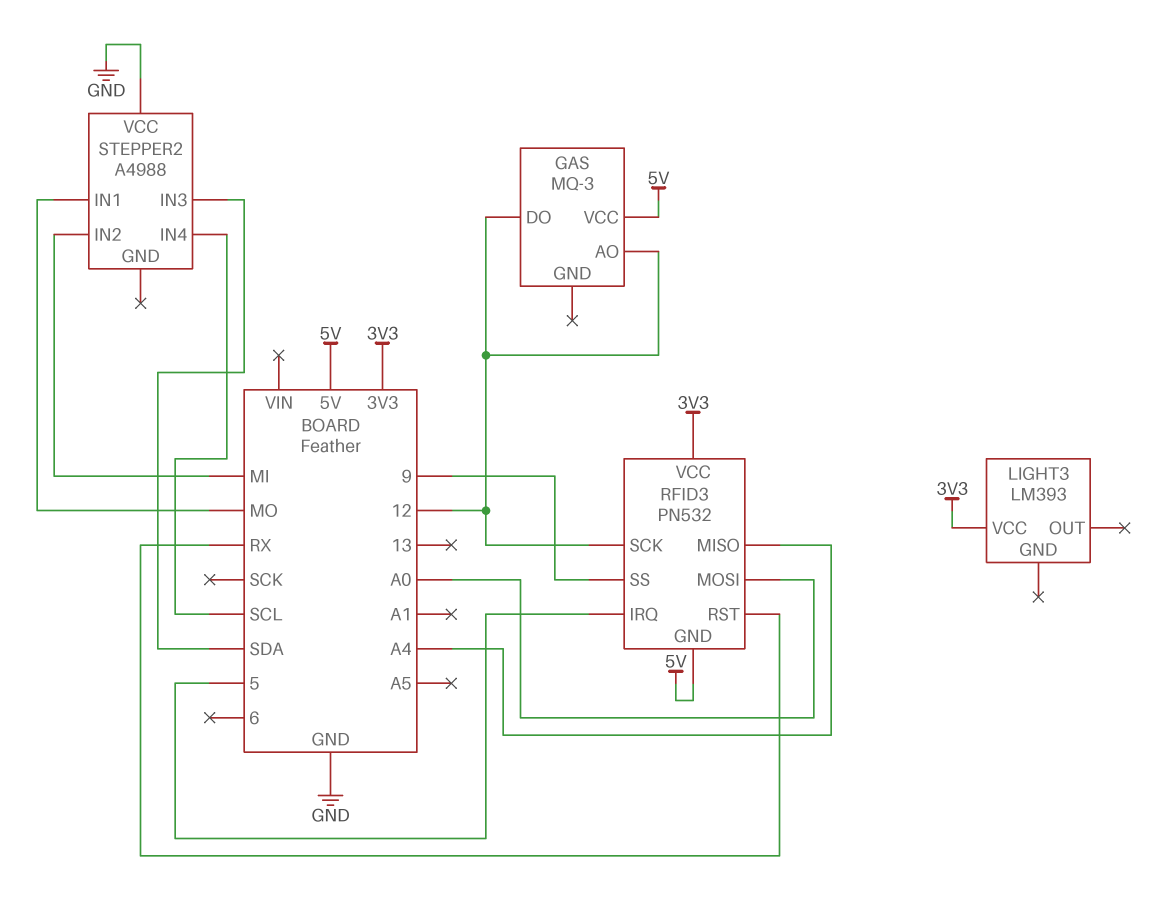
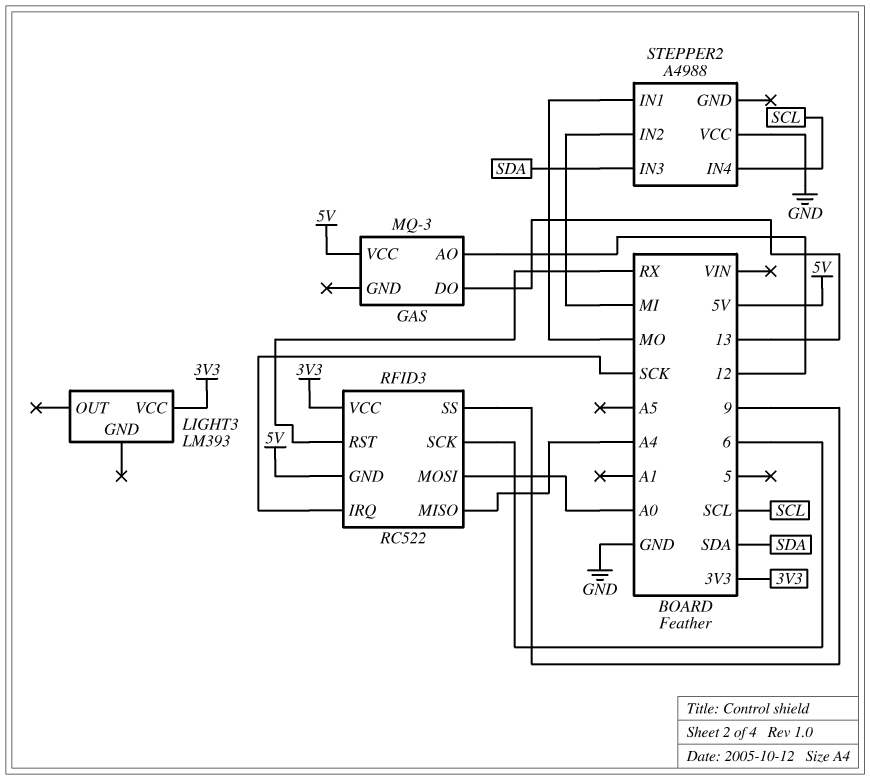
GAS pin DO: 12 -> 13
RFID3: PN532 -> RC522
RFID3 pin IRQ: 5 -> SCK
RFID3 pin SCK: 12 -> 6

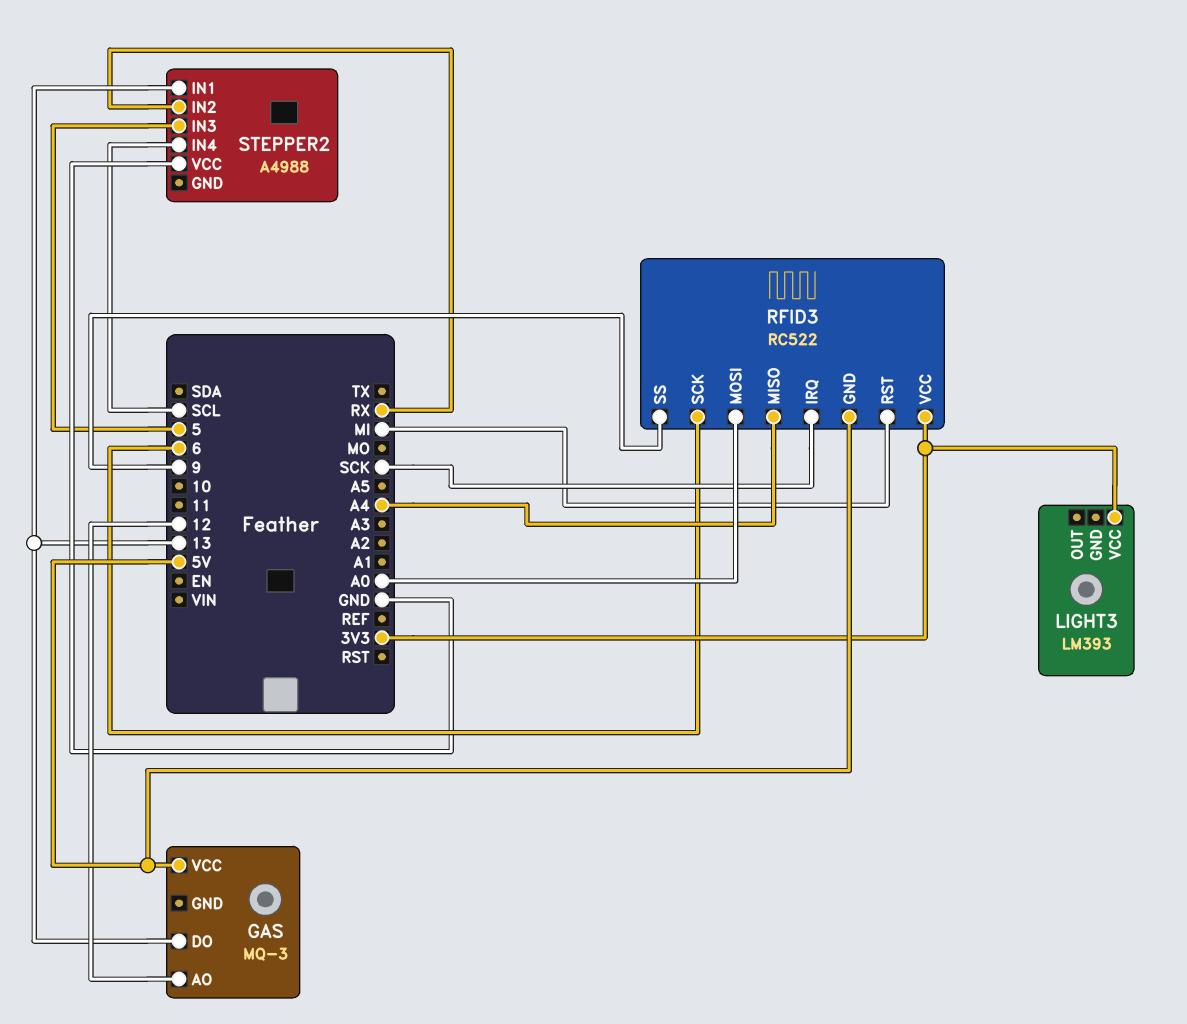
RFID3 pin RST: RX -> MI
STEPPER2 pin IN1: MO -> 13
STEPPER2 pin IN2: MI -> RX
STEPPER2 pin IN3: SDA -> 5

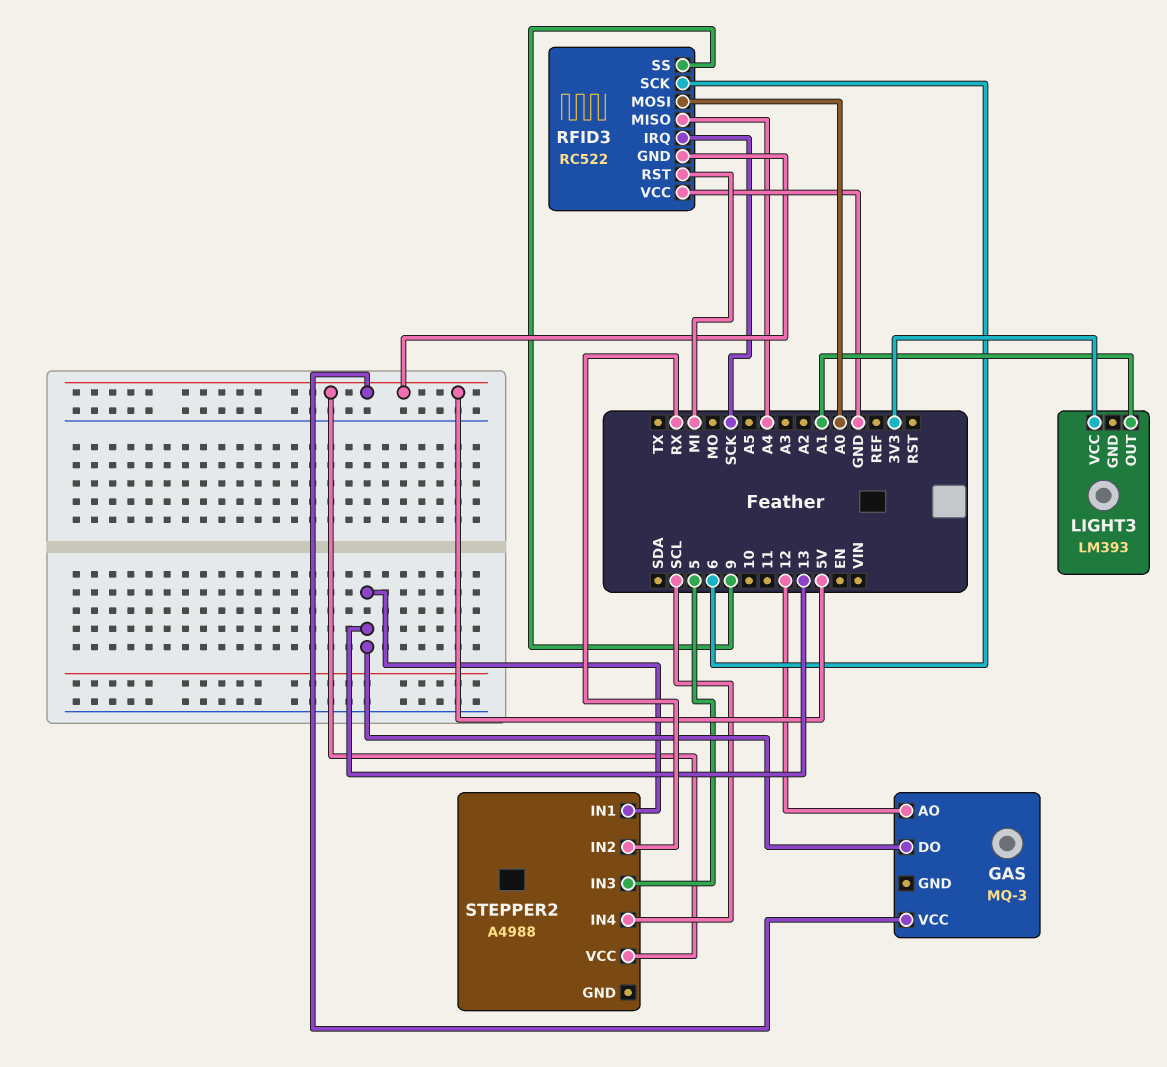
LIGHT3 pin OUT: none -> A1
RFID3 pin VCC: 3V3 -> GND
STEPPER2 pin VCC: GND -> 5V

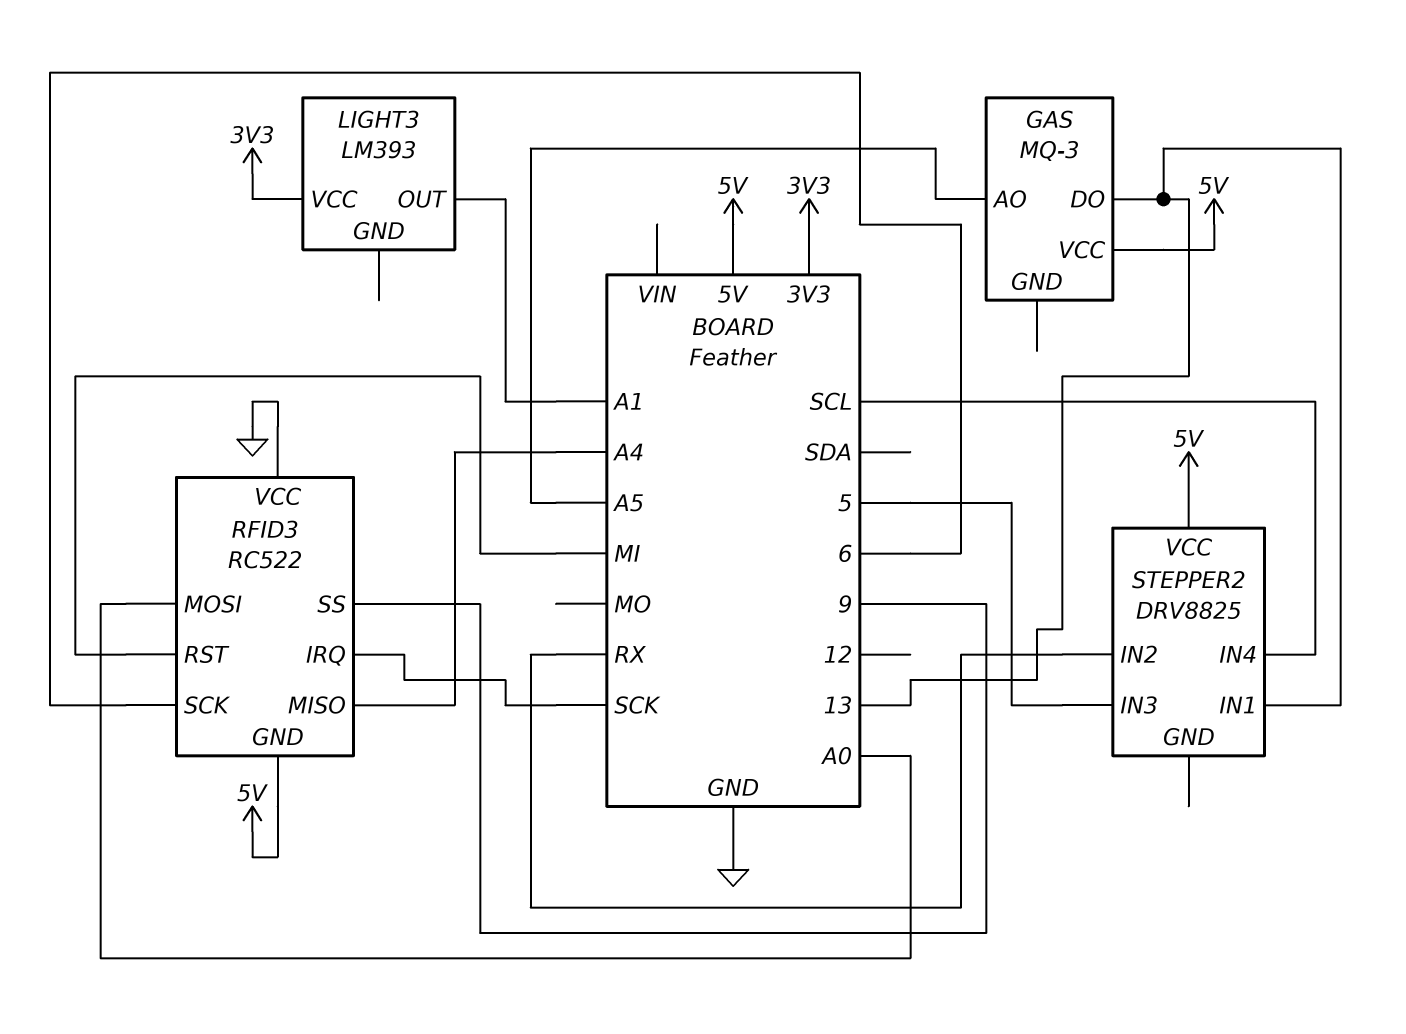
GAS pin AO: 12 -> A5
STEPPER2: A4988 -> DRV8825

